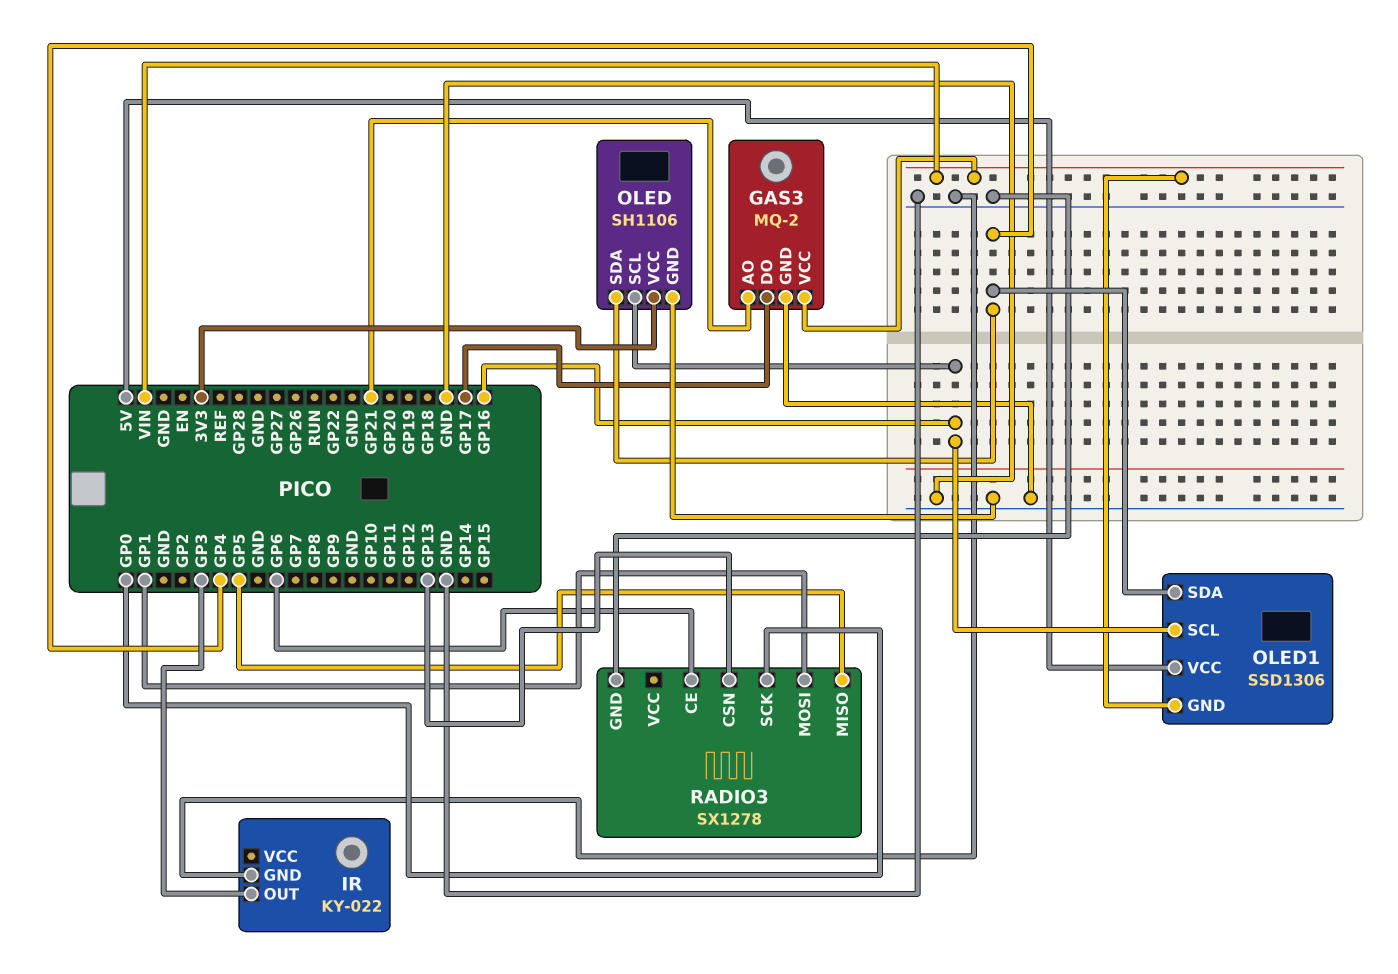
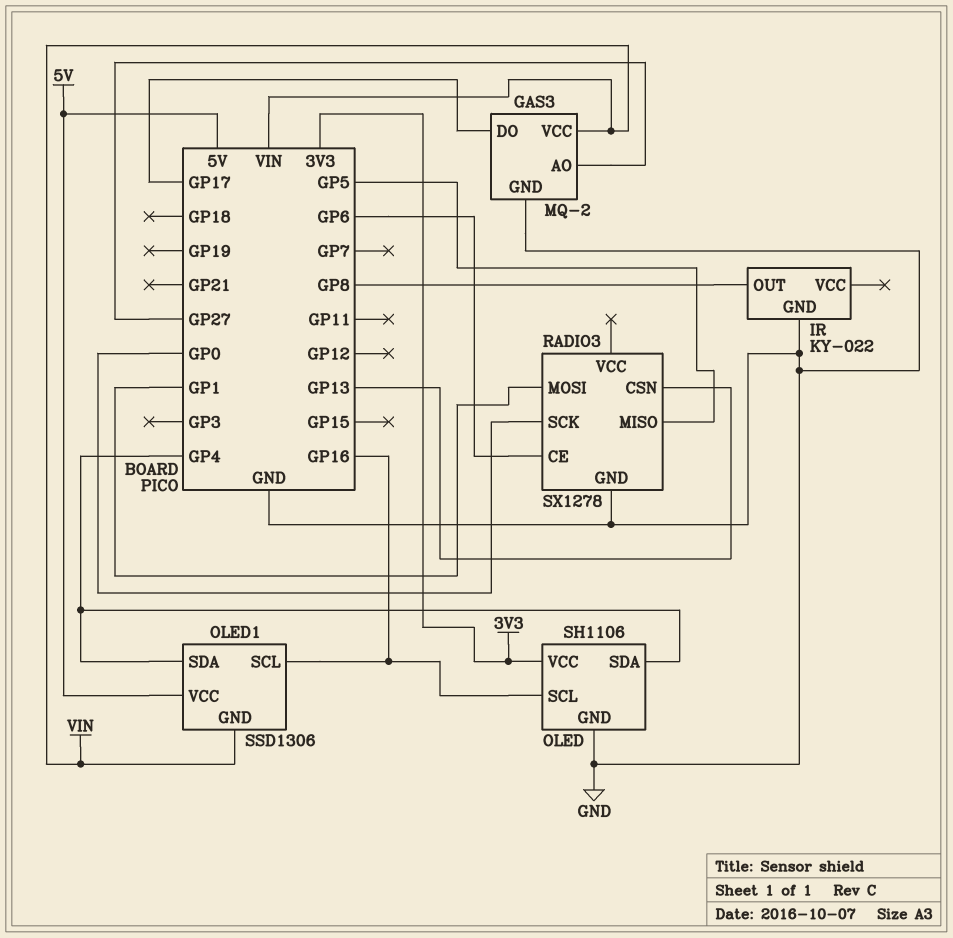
GAS3 pin AO: GP21 -> GP27
IR pin OUT: GP3 -> GP8

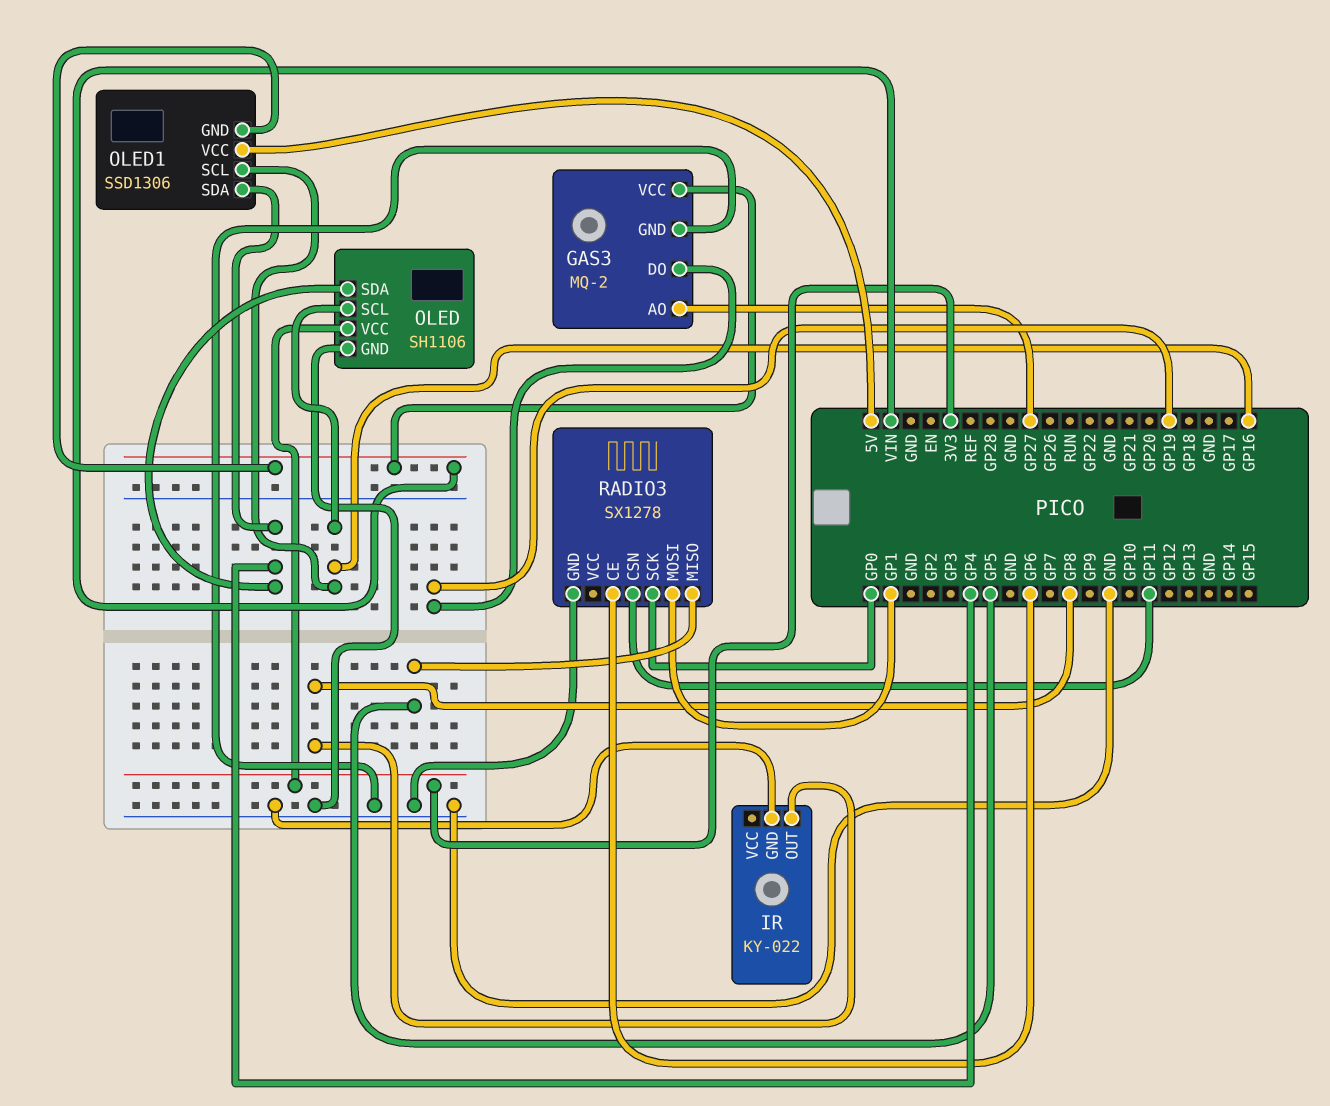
GAS3 pin DO: GP17 -> GP19
RADIO3 pin CSN: GP13 -> GP11

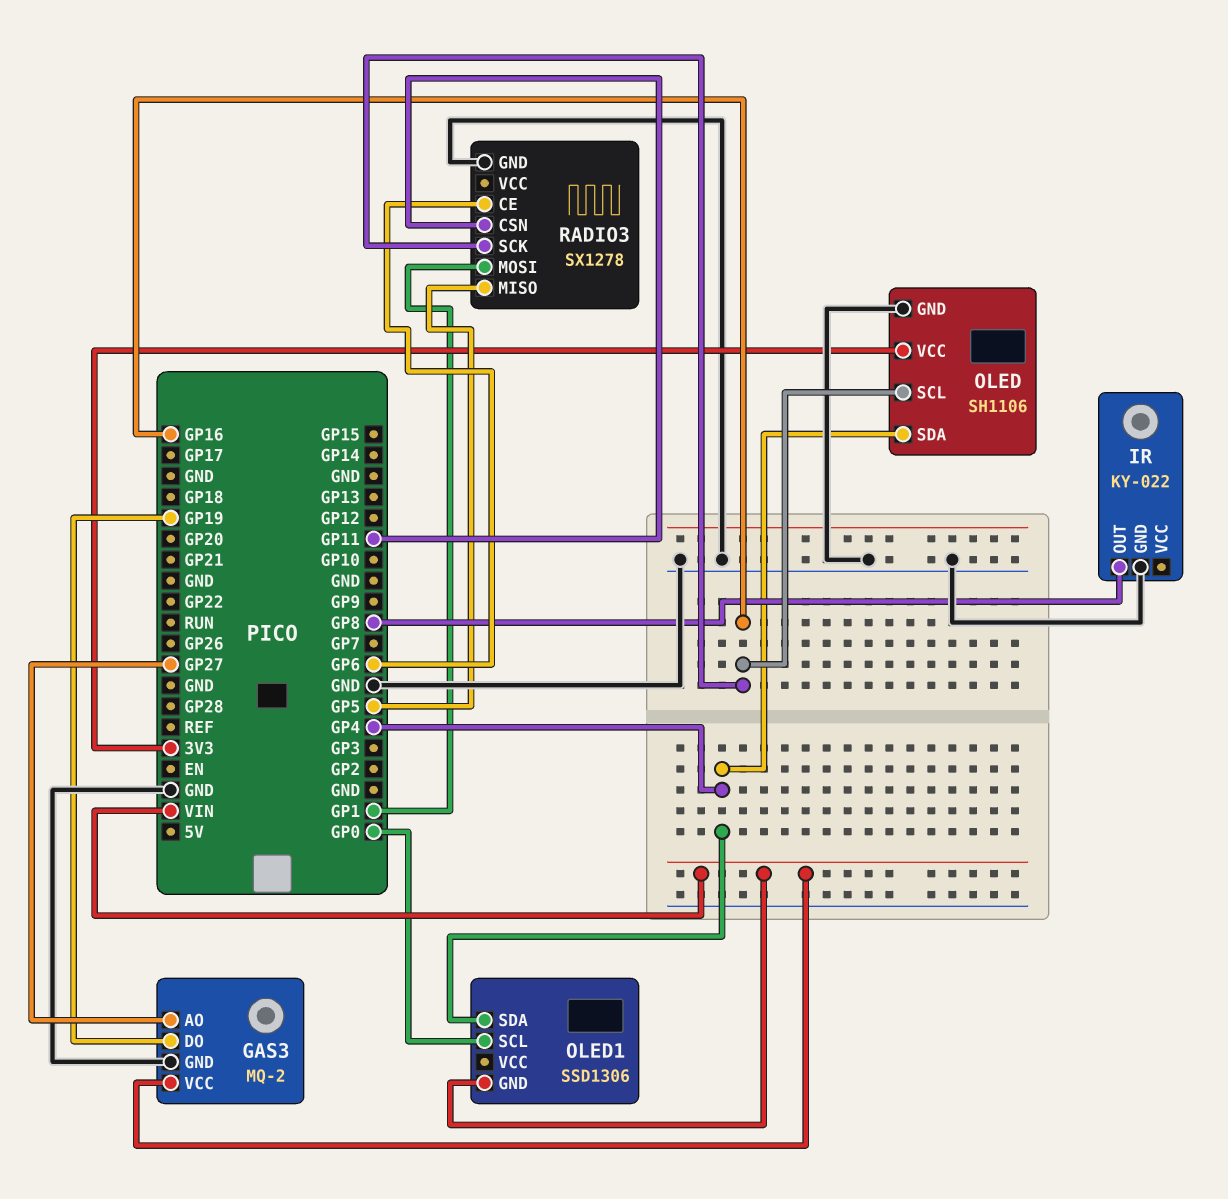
OLED1 pin SCL: GP16 -> GP0
OLED1 pin VCC: 5V -> none
RADIO3 pin SCK: GP0 -> GP16

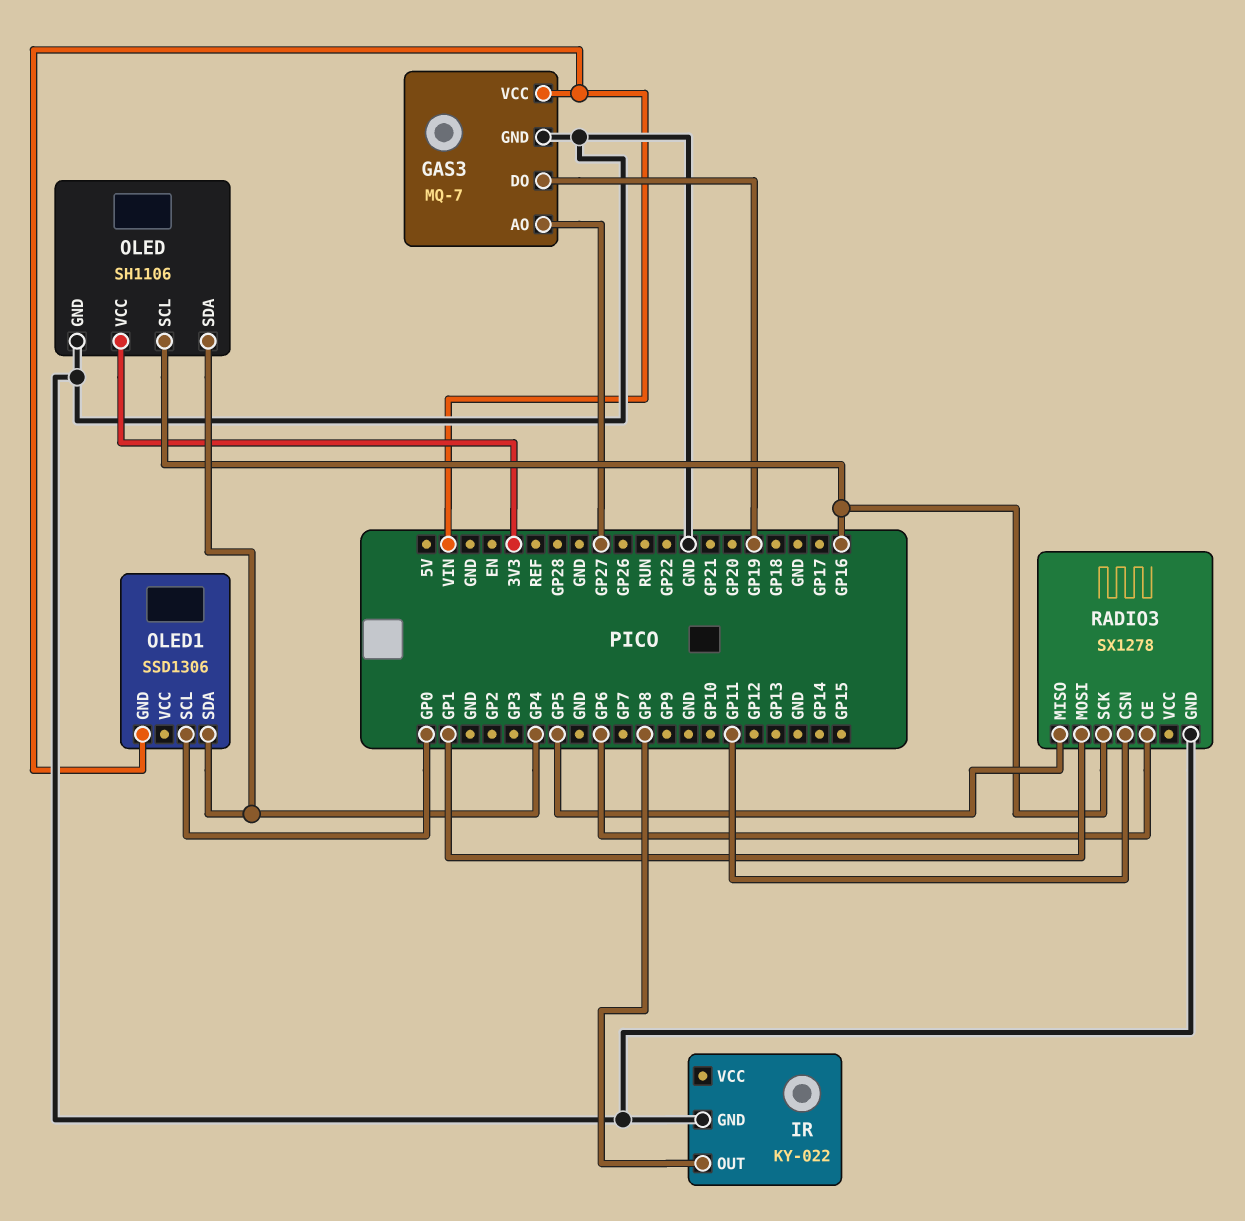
GAS3: MQ-2 -> MQ-7

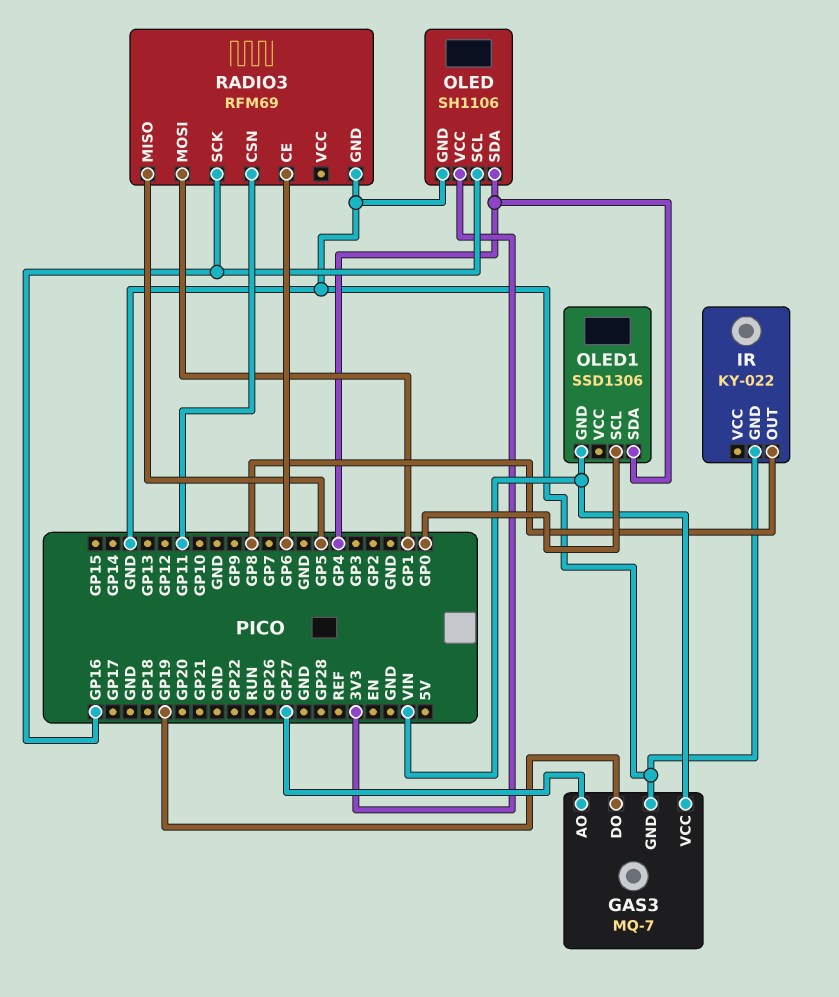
RADIO3: SX1278 -> RFM69

